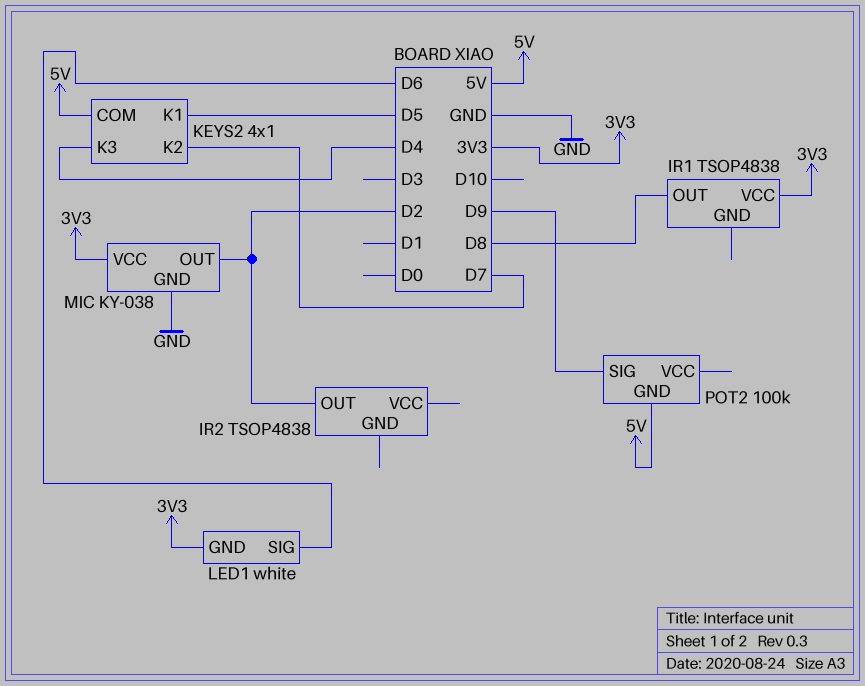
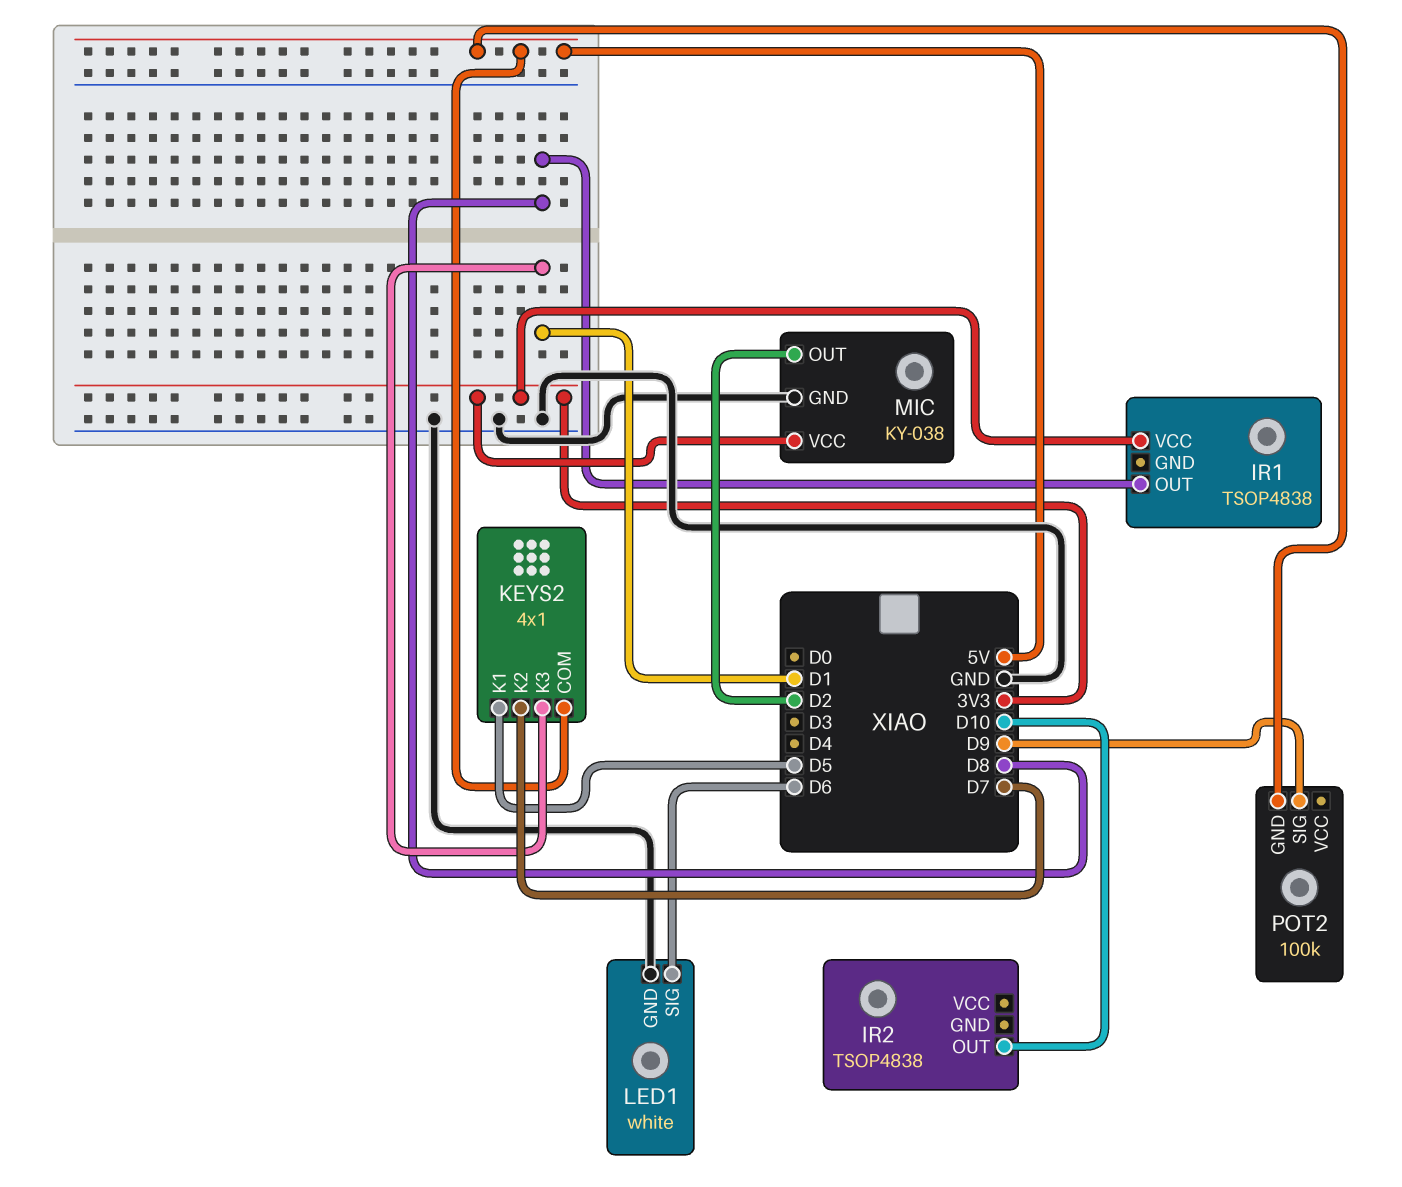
IR2 pin OUT: D2 -> D10
KEYS2 pin K3: D4 -> D1
LED1 pin GND: 3V3 -> GND

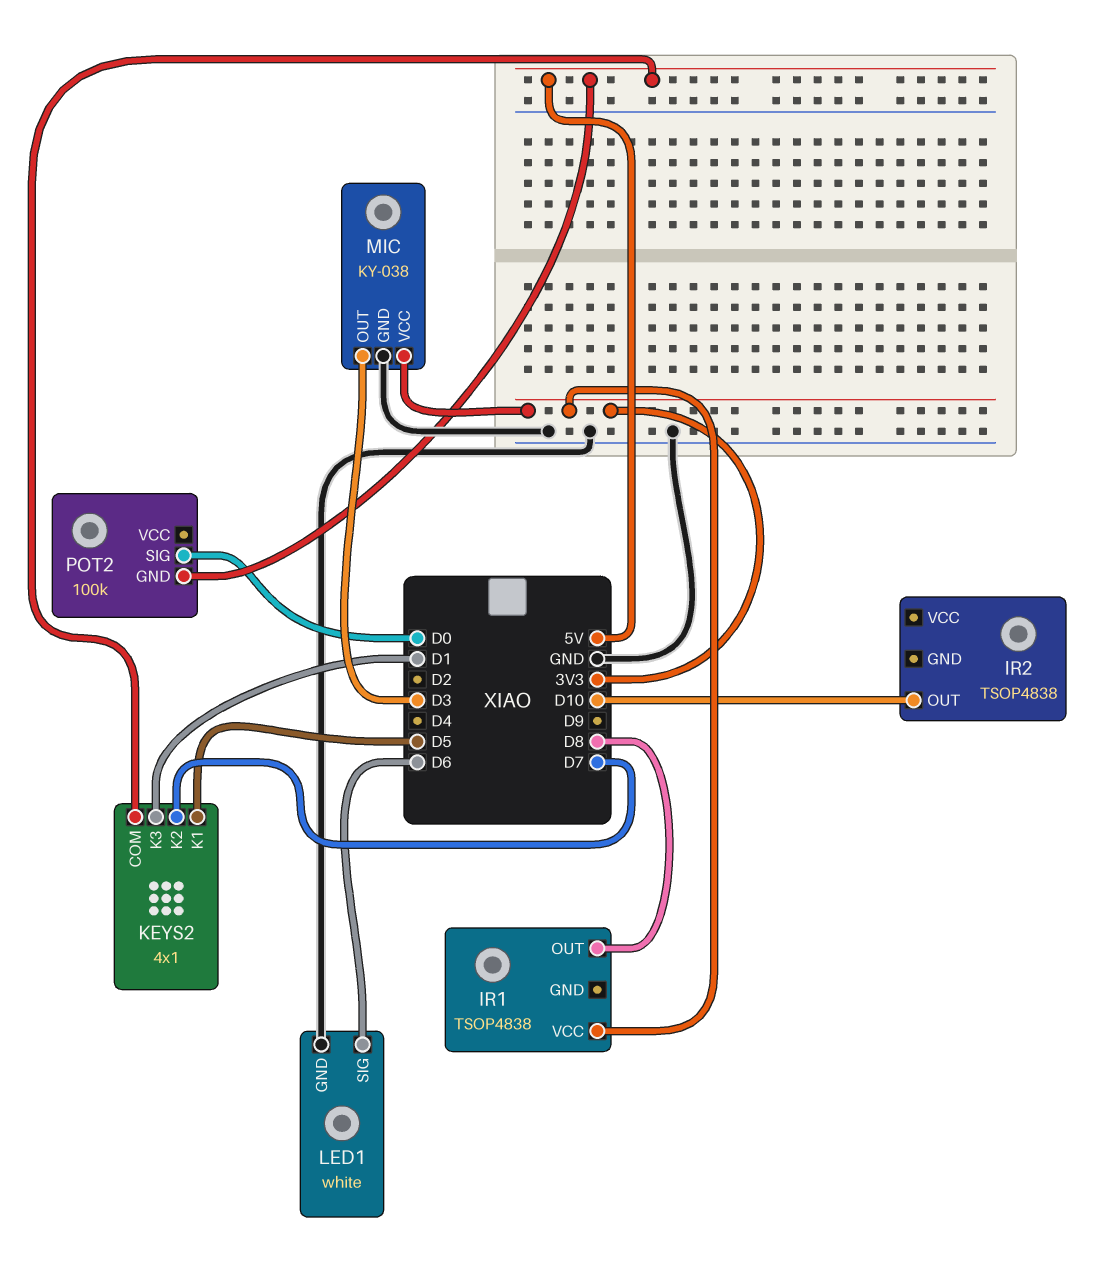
MIC pin OUT: D2 -> D3
POT2 pin SIG: D9 -> D0

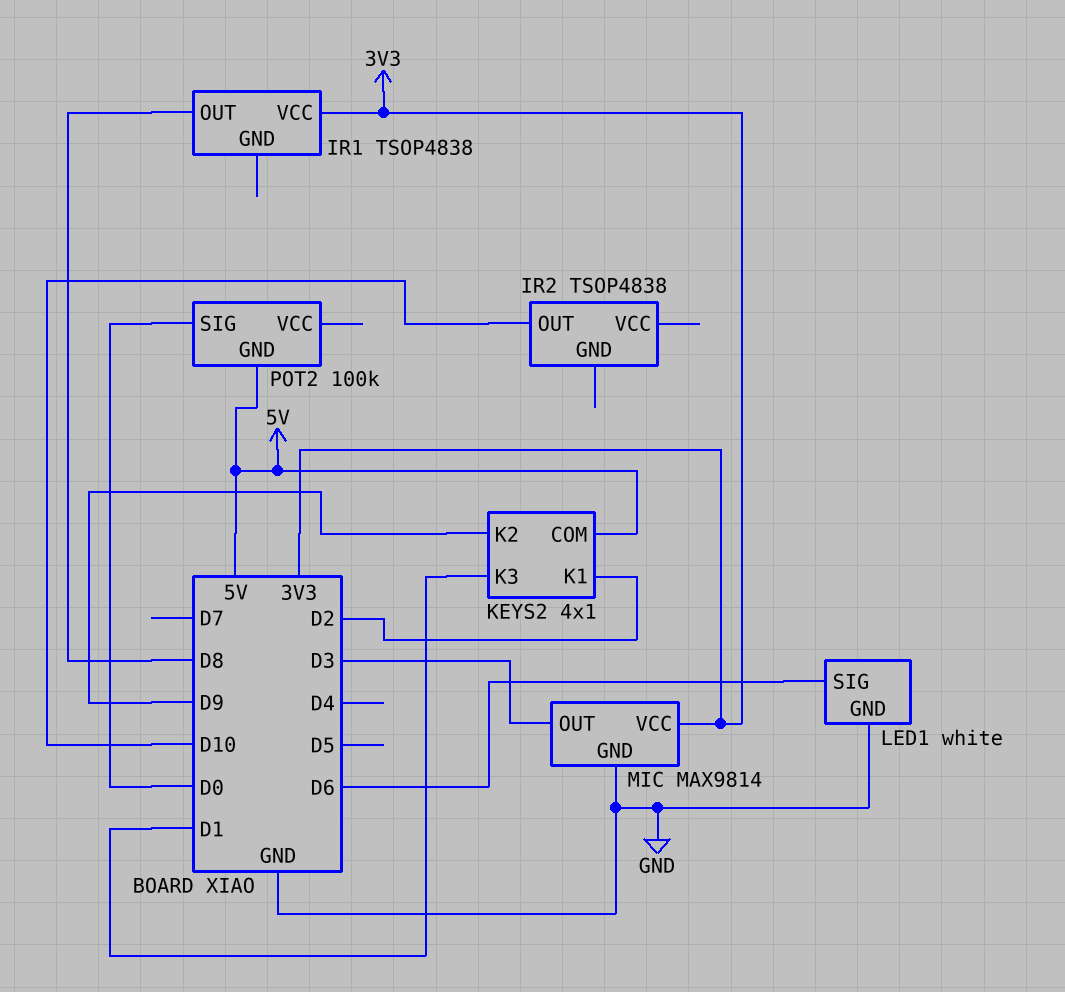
KEYS2 pin K1: D5 -> D2
KEYS2 pin K2: D7 -> D9
MIC: KY-038 -> MAX9814

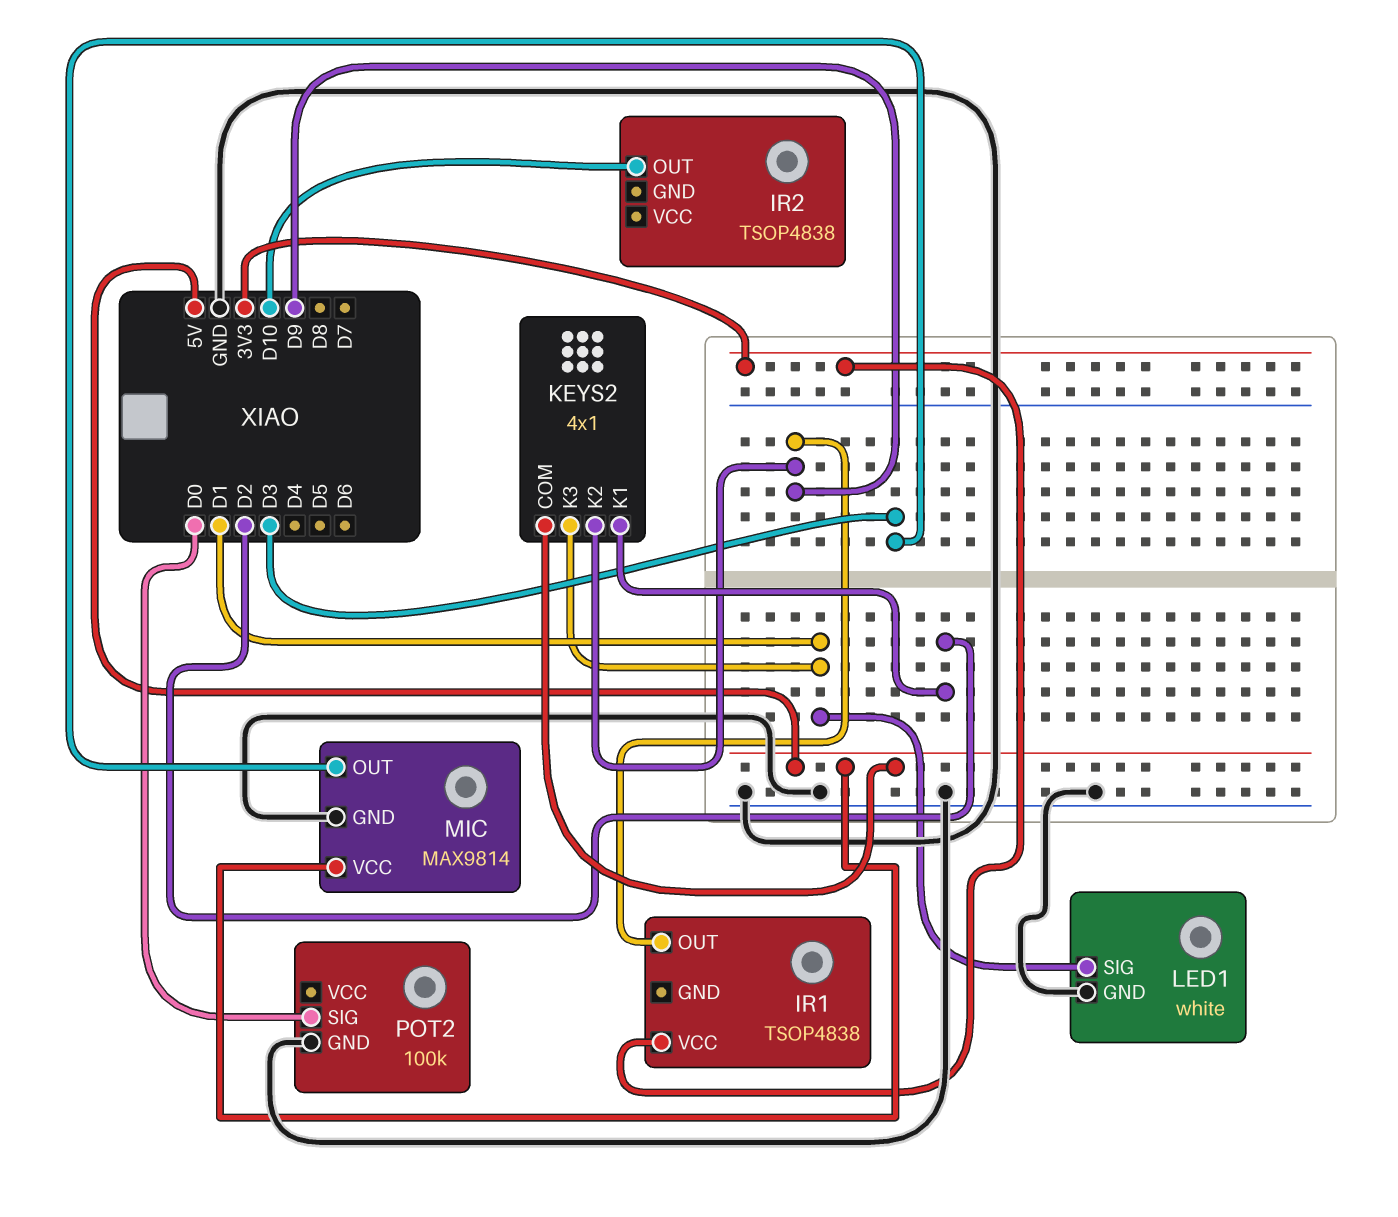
IR1 pin OUT: D8 -> D9
LED1 pin SIG: D6 -> D1
MIC pin VCC: 3V3 -> 5V
POT2 pin GND: 5V -> GND

